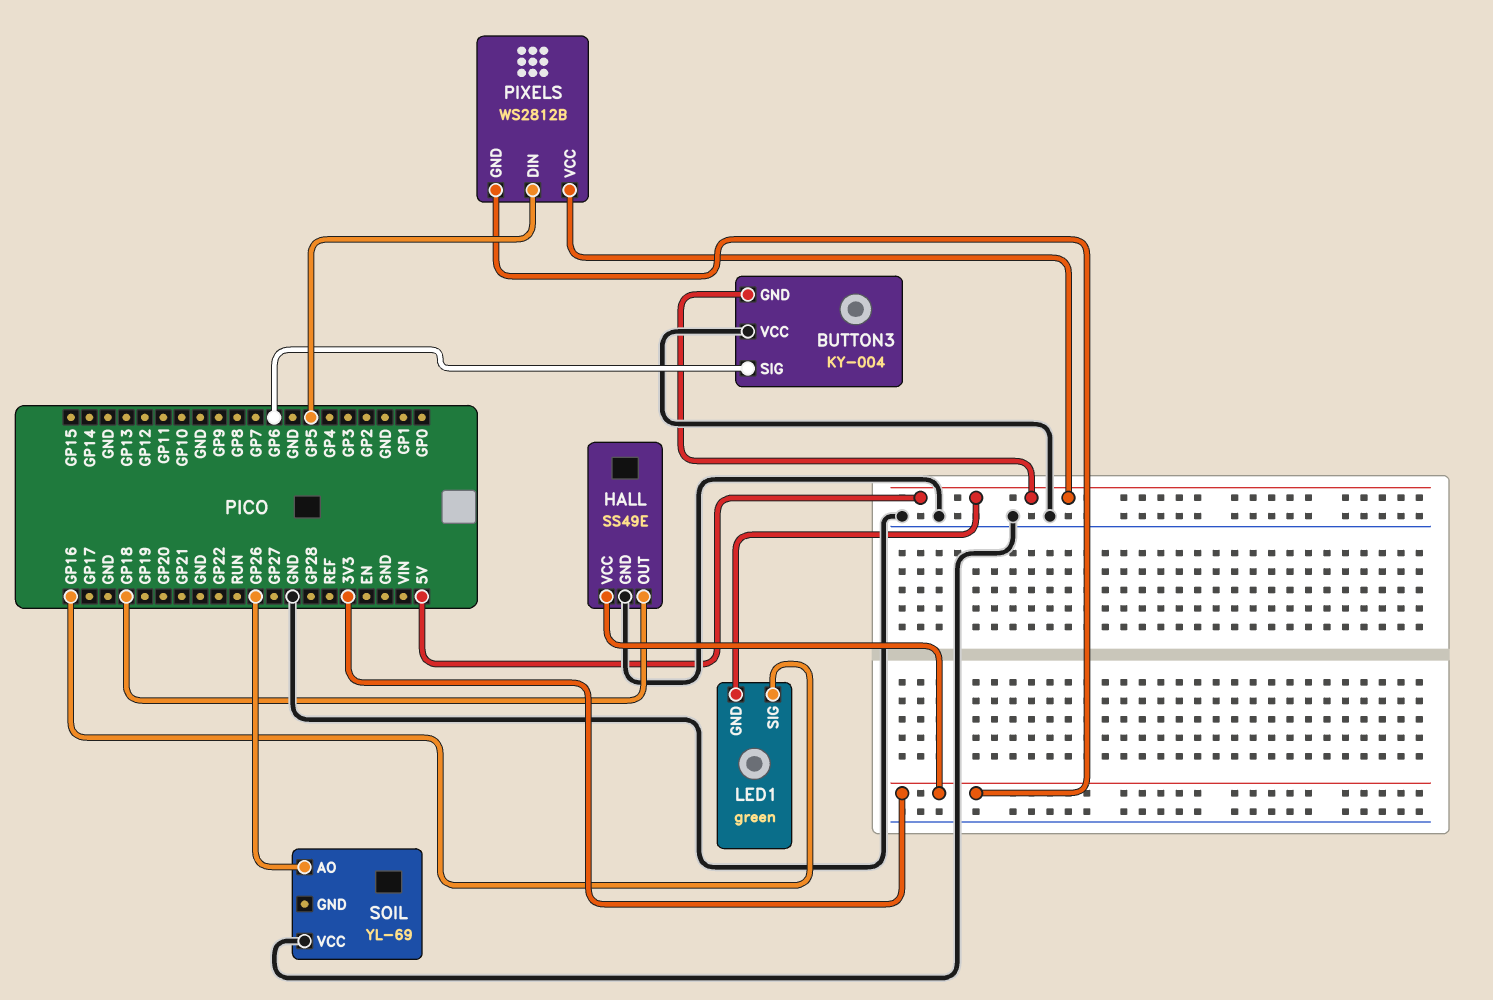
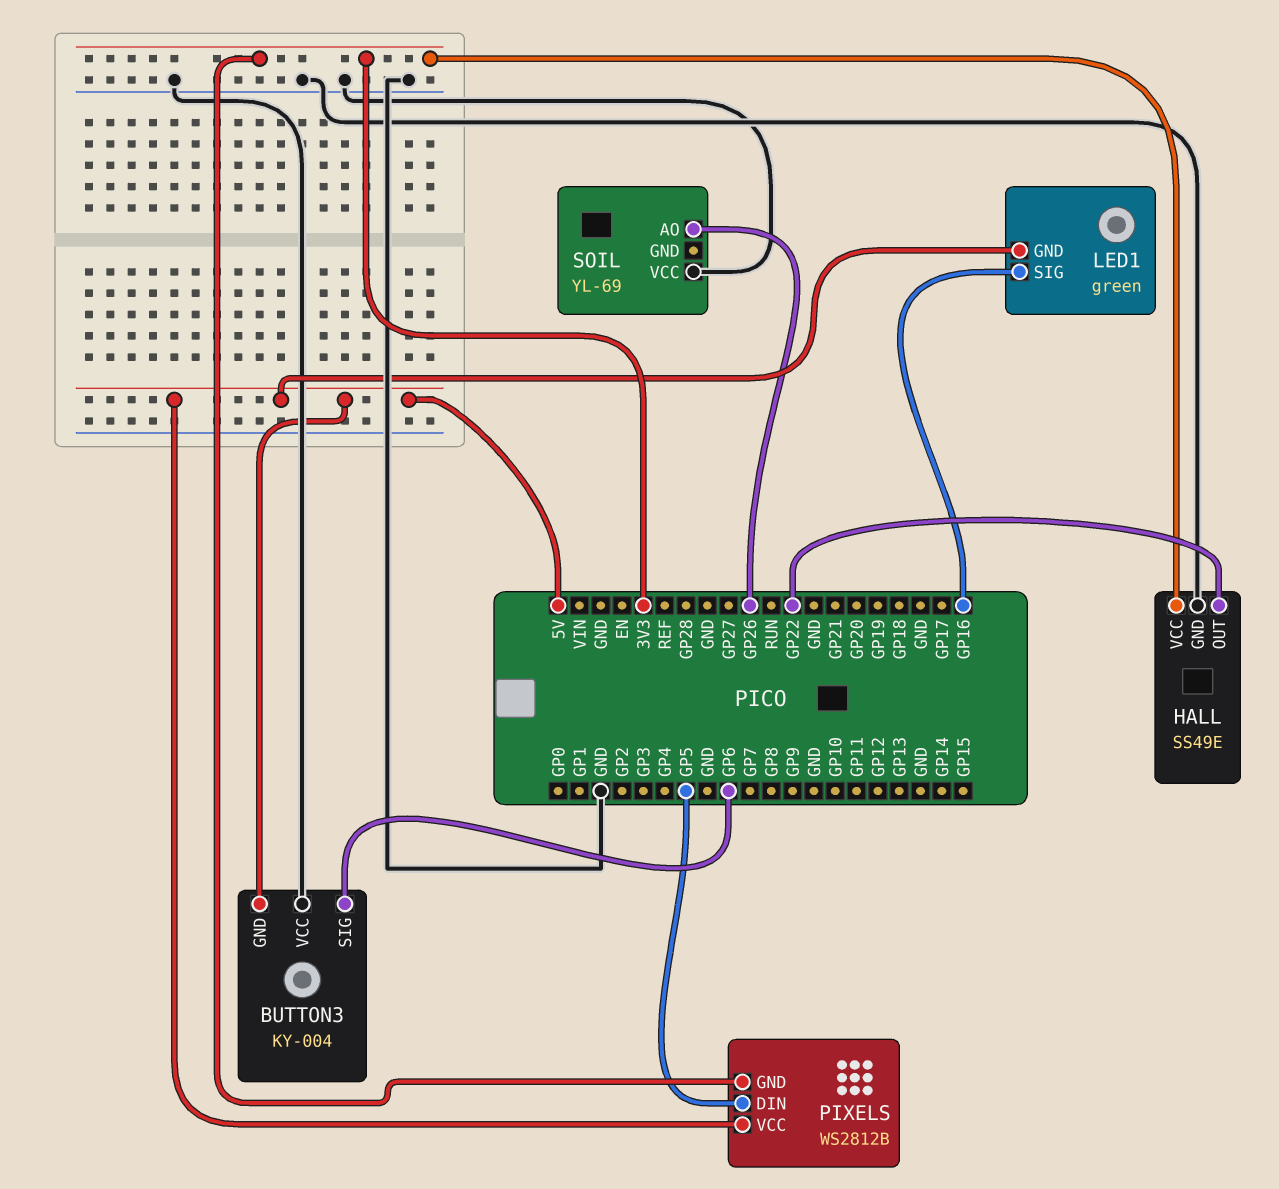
HALL pin OUT: GP18 -> GP22

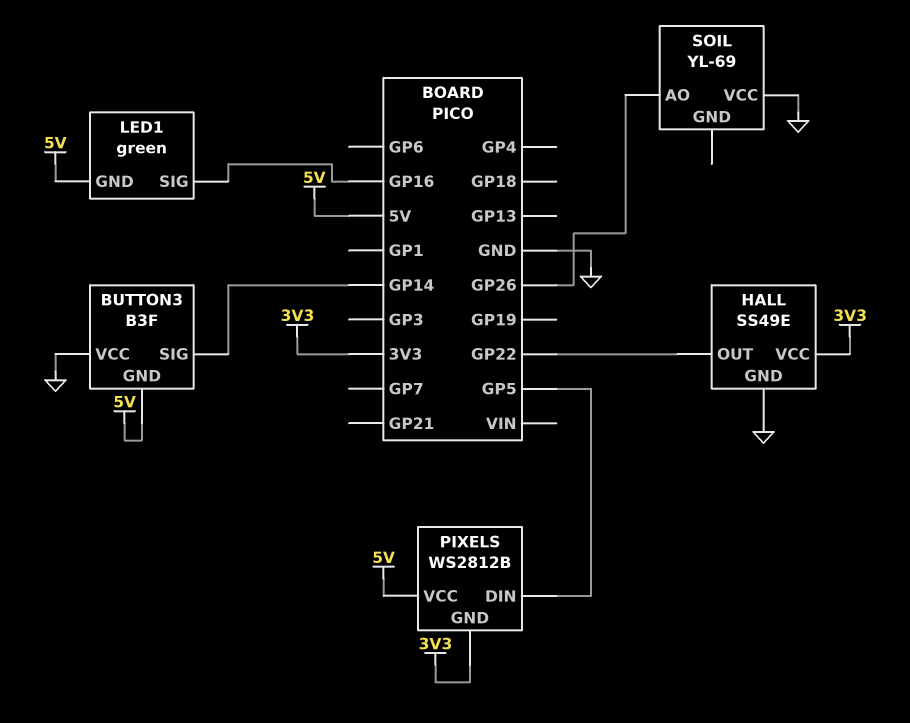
BUTTON3: KY-004 -> B3F
BUTTON3 pin SIG: GP6 -> GP14

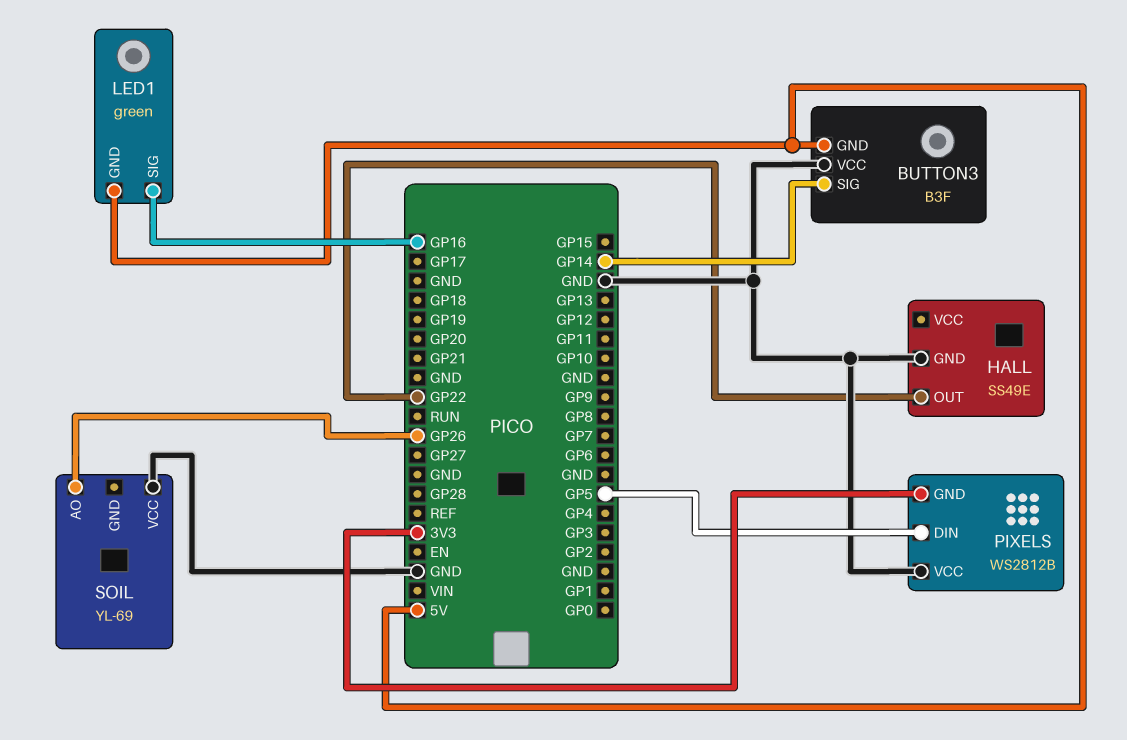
HALL pin VCC: 3V3 -> none
PIXELS pin VCC: 5V -> GND

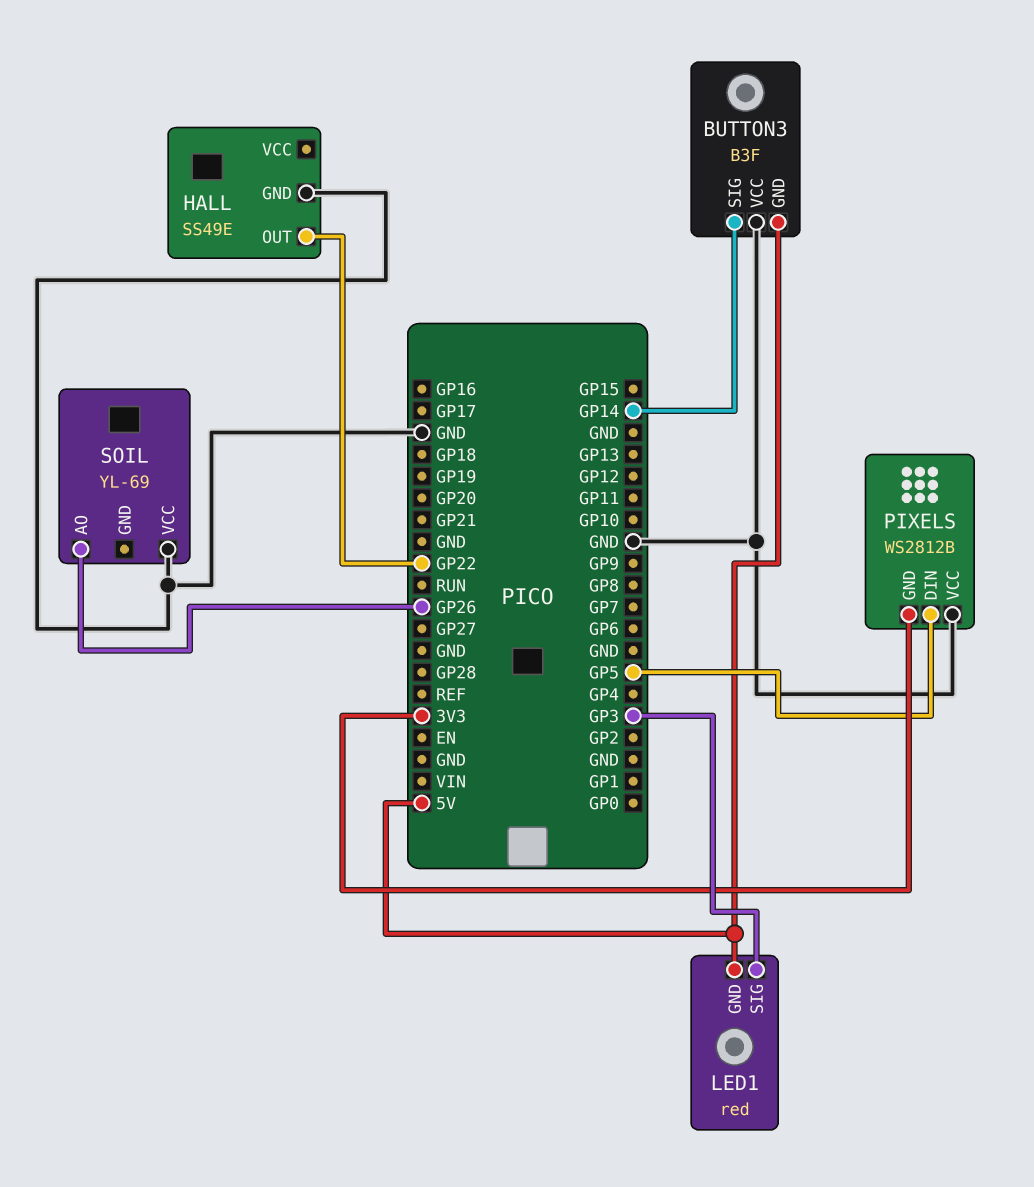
LED1: green -> red
LED1 pin SIG: GP16 -> GP3

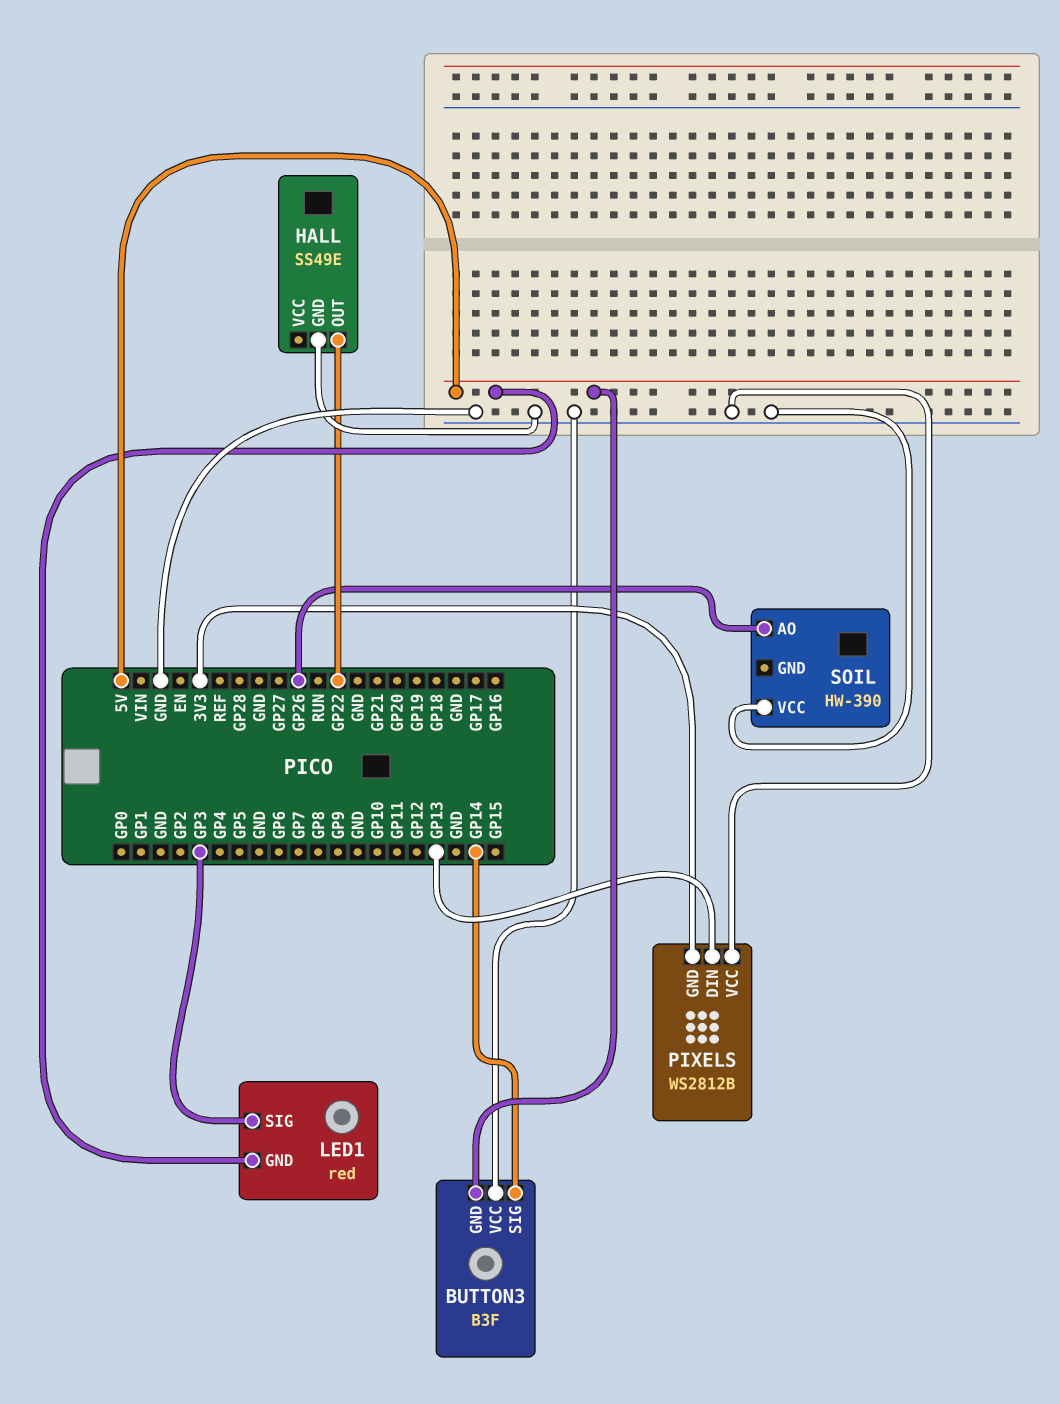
PIXELS pin DIN: GP5 -> GP13
SOIL: YL-69 -> HW-390

